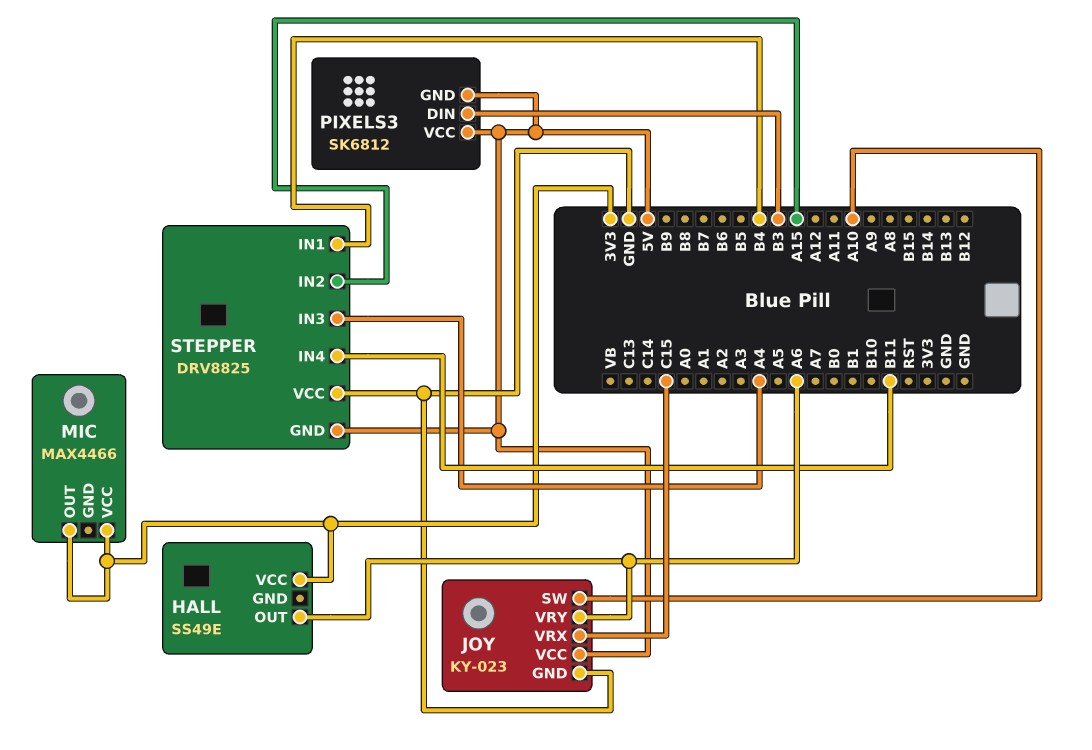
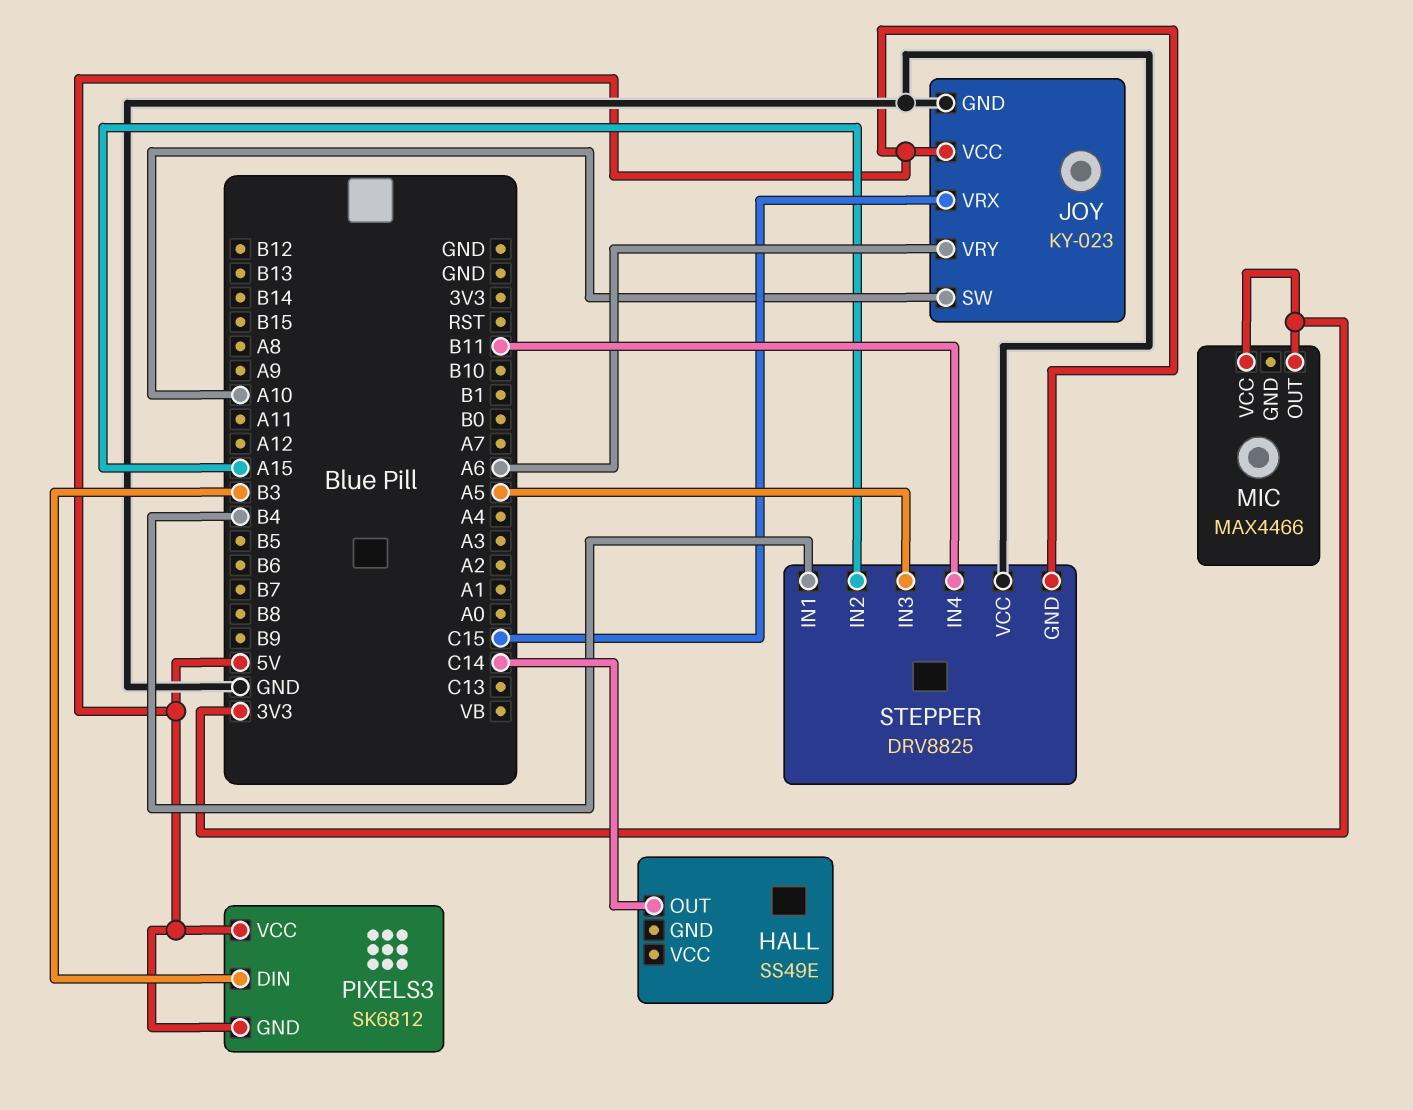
HALL pin OUT: A6 -> C14
HALL pin VCC: 3V3 -> none
STEPPER pin IN3: A4 -> A5

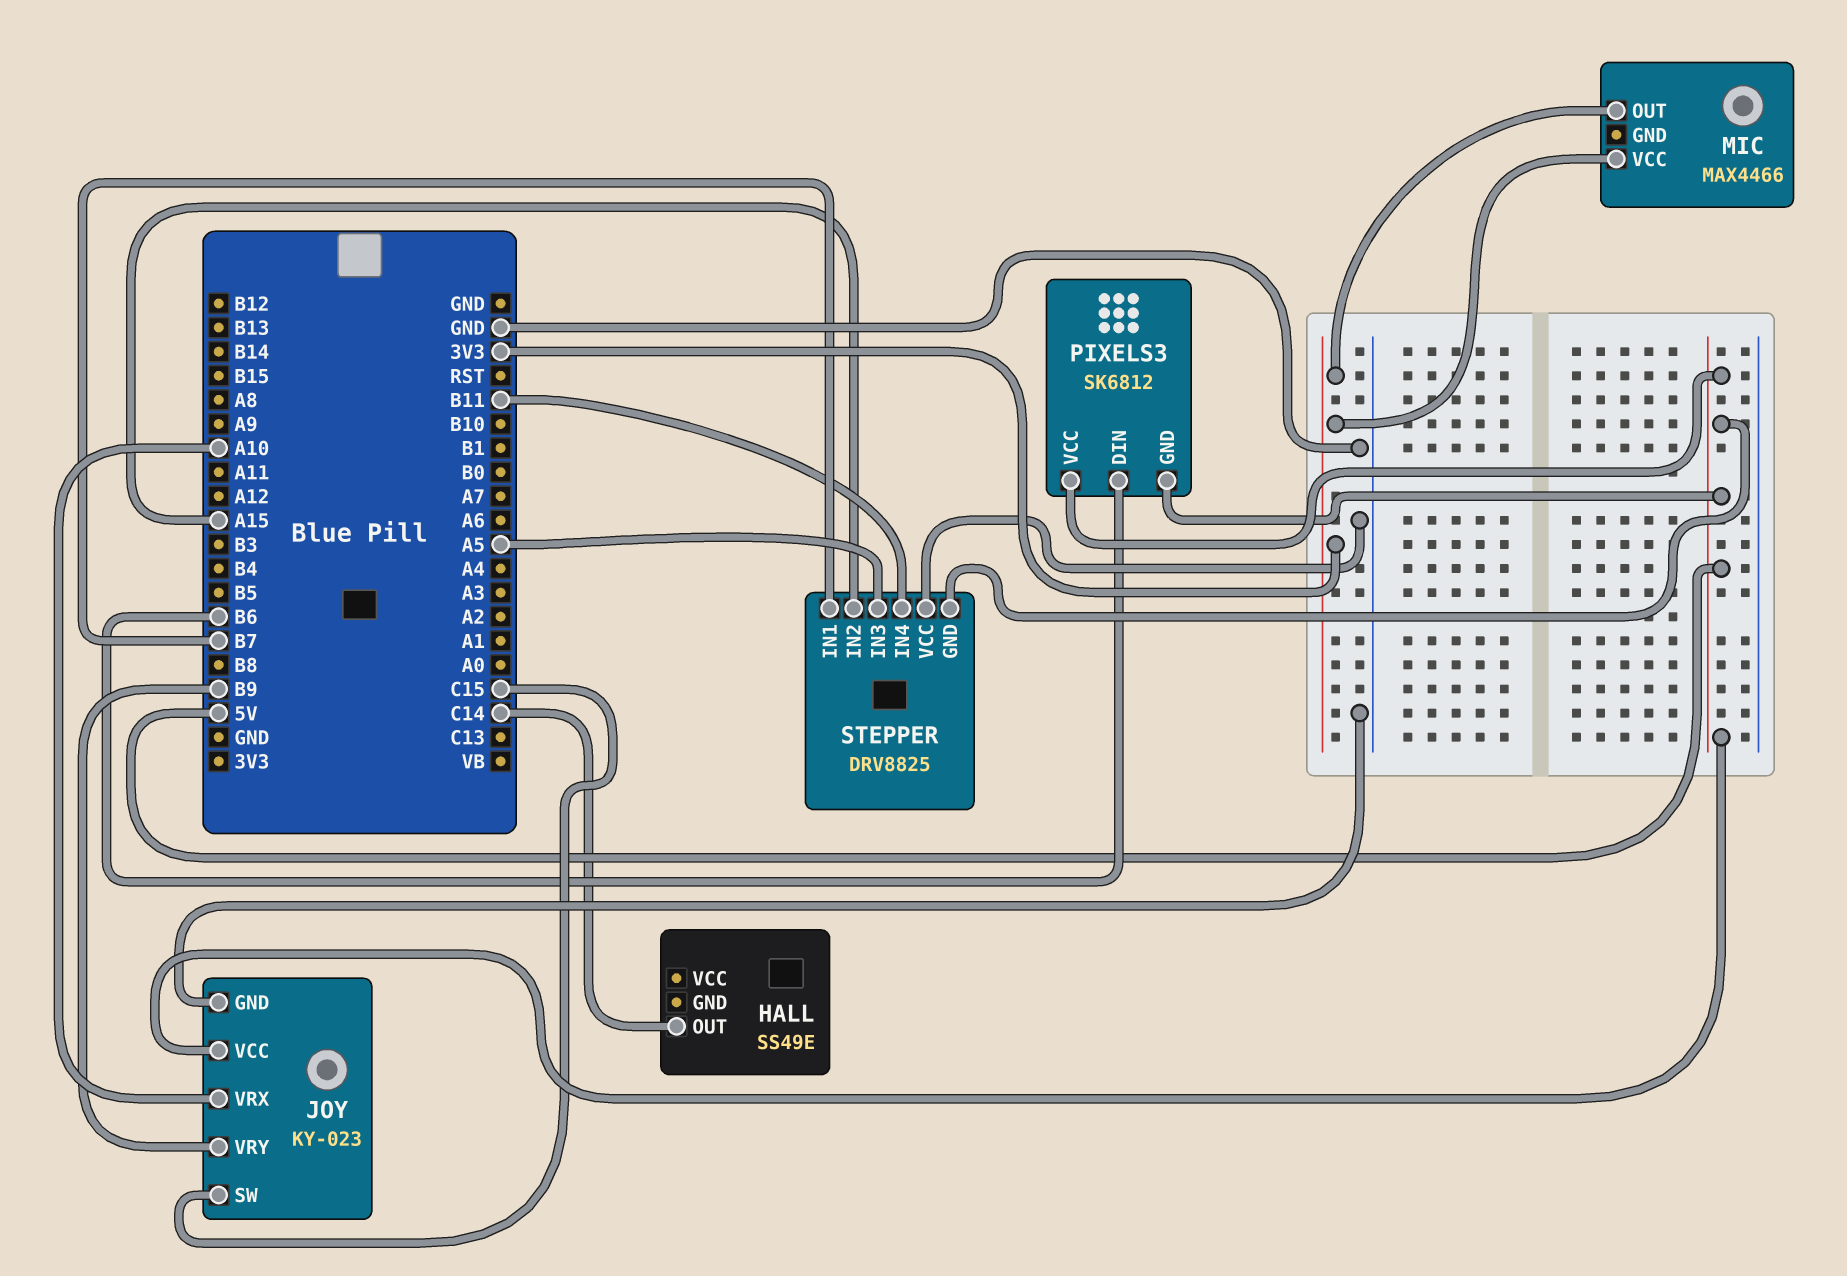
JOY pin SW: A10 -> C15
JOY pin VRX: C15 -> A10
JOY pin VRY: A6 -> B9
PIXELS3 pin DIN: B3 -> B6
STEPPER pin IN1: B4 -> B7

